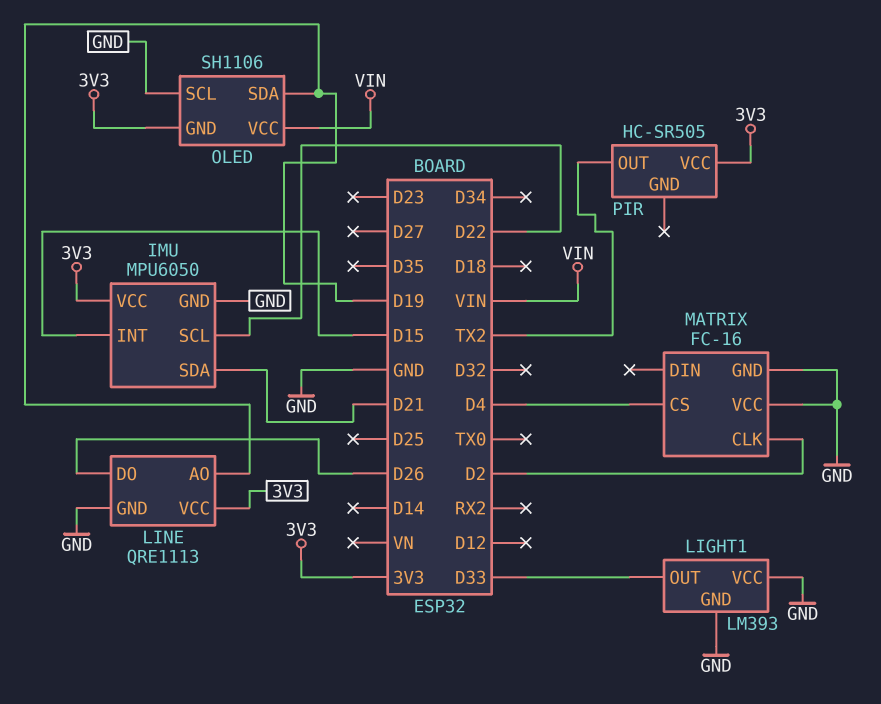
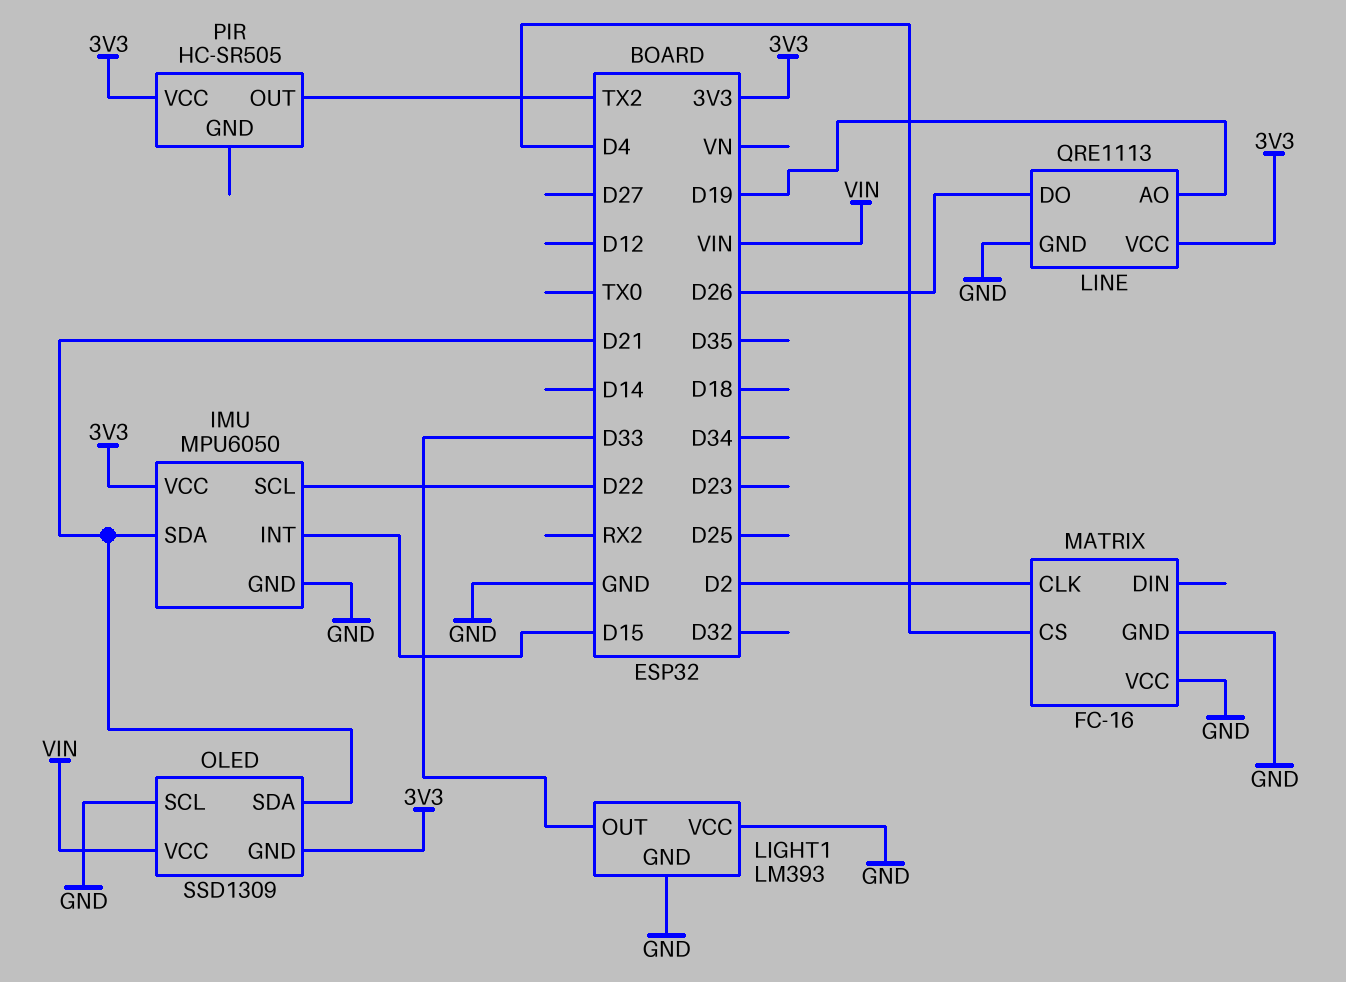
OLED: SH1106 -> SSD1309
OLED pin SDA: D19 -> D21

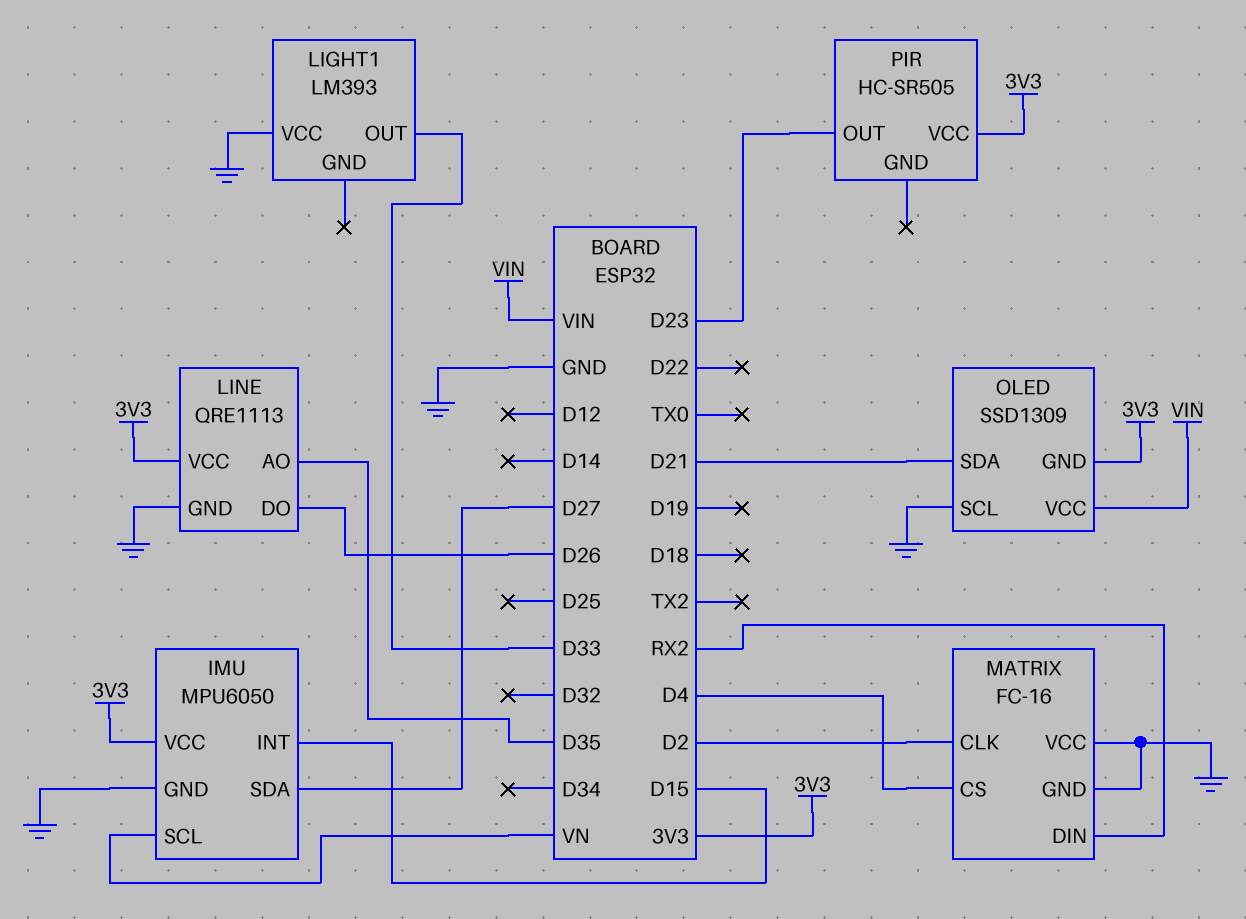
IMU pin SCL: D22 -> VN
IMU pin SDA: D21 -> D27
LIGHT1 pin GND: GND -> none
LINE pin AO: D19 -> D35
MATRIX pin DIN: none -> RX2
PIR pin OUT: TX2 -> D23

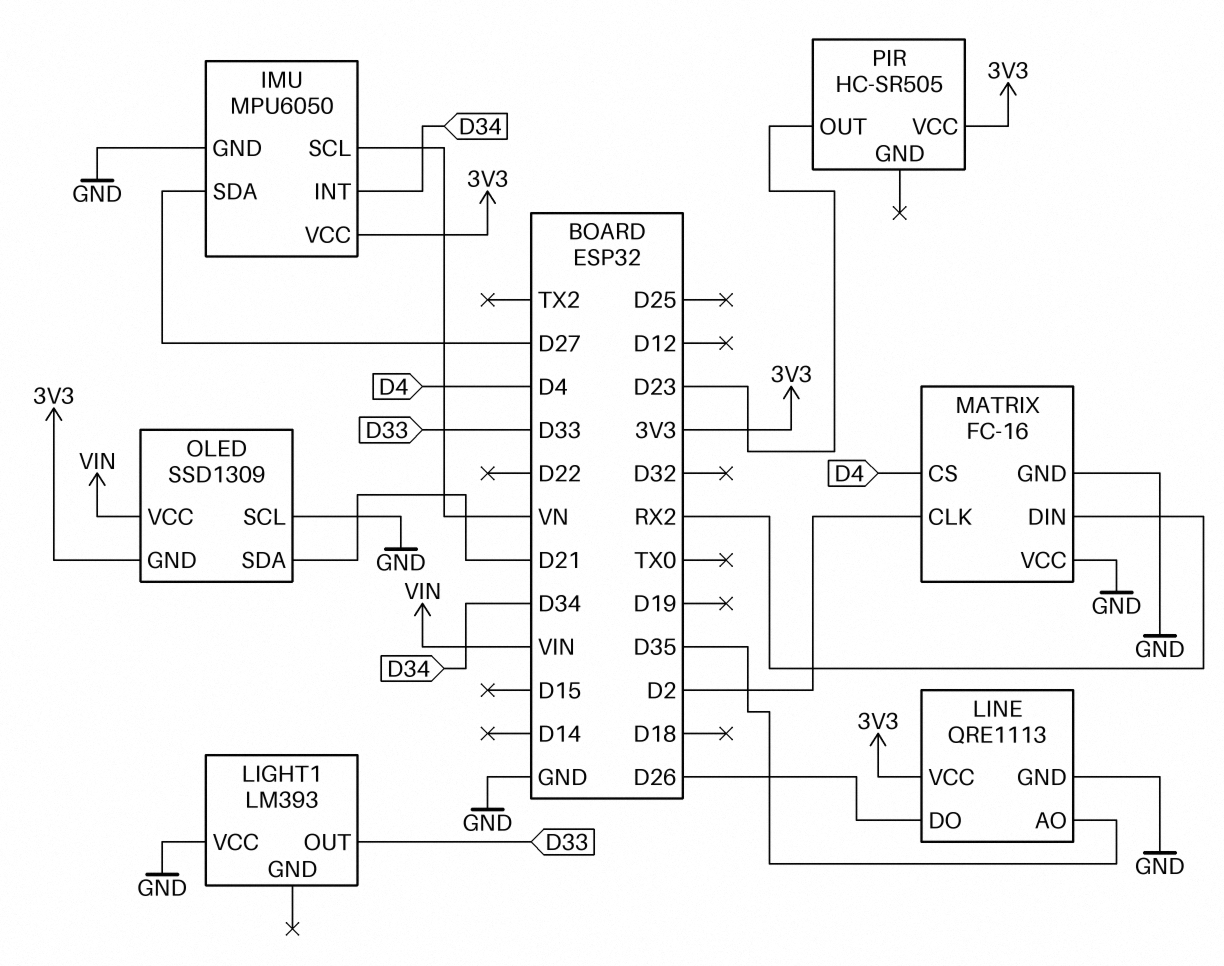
IMU pin INT: D15 -> D34

